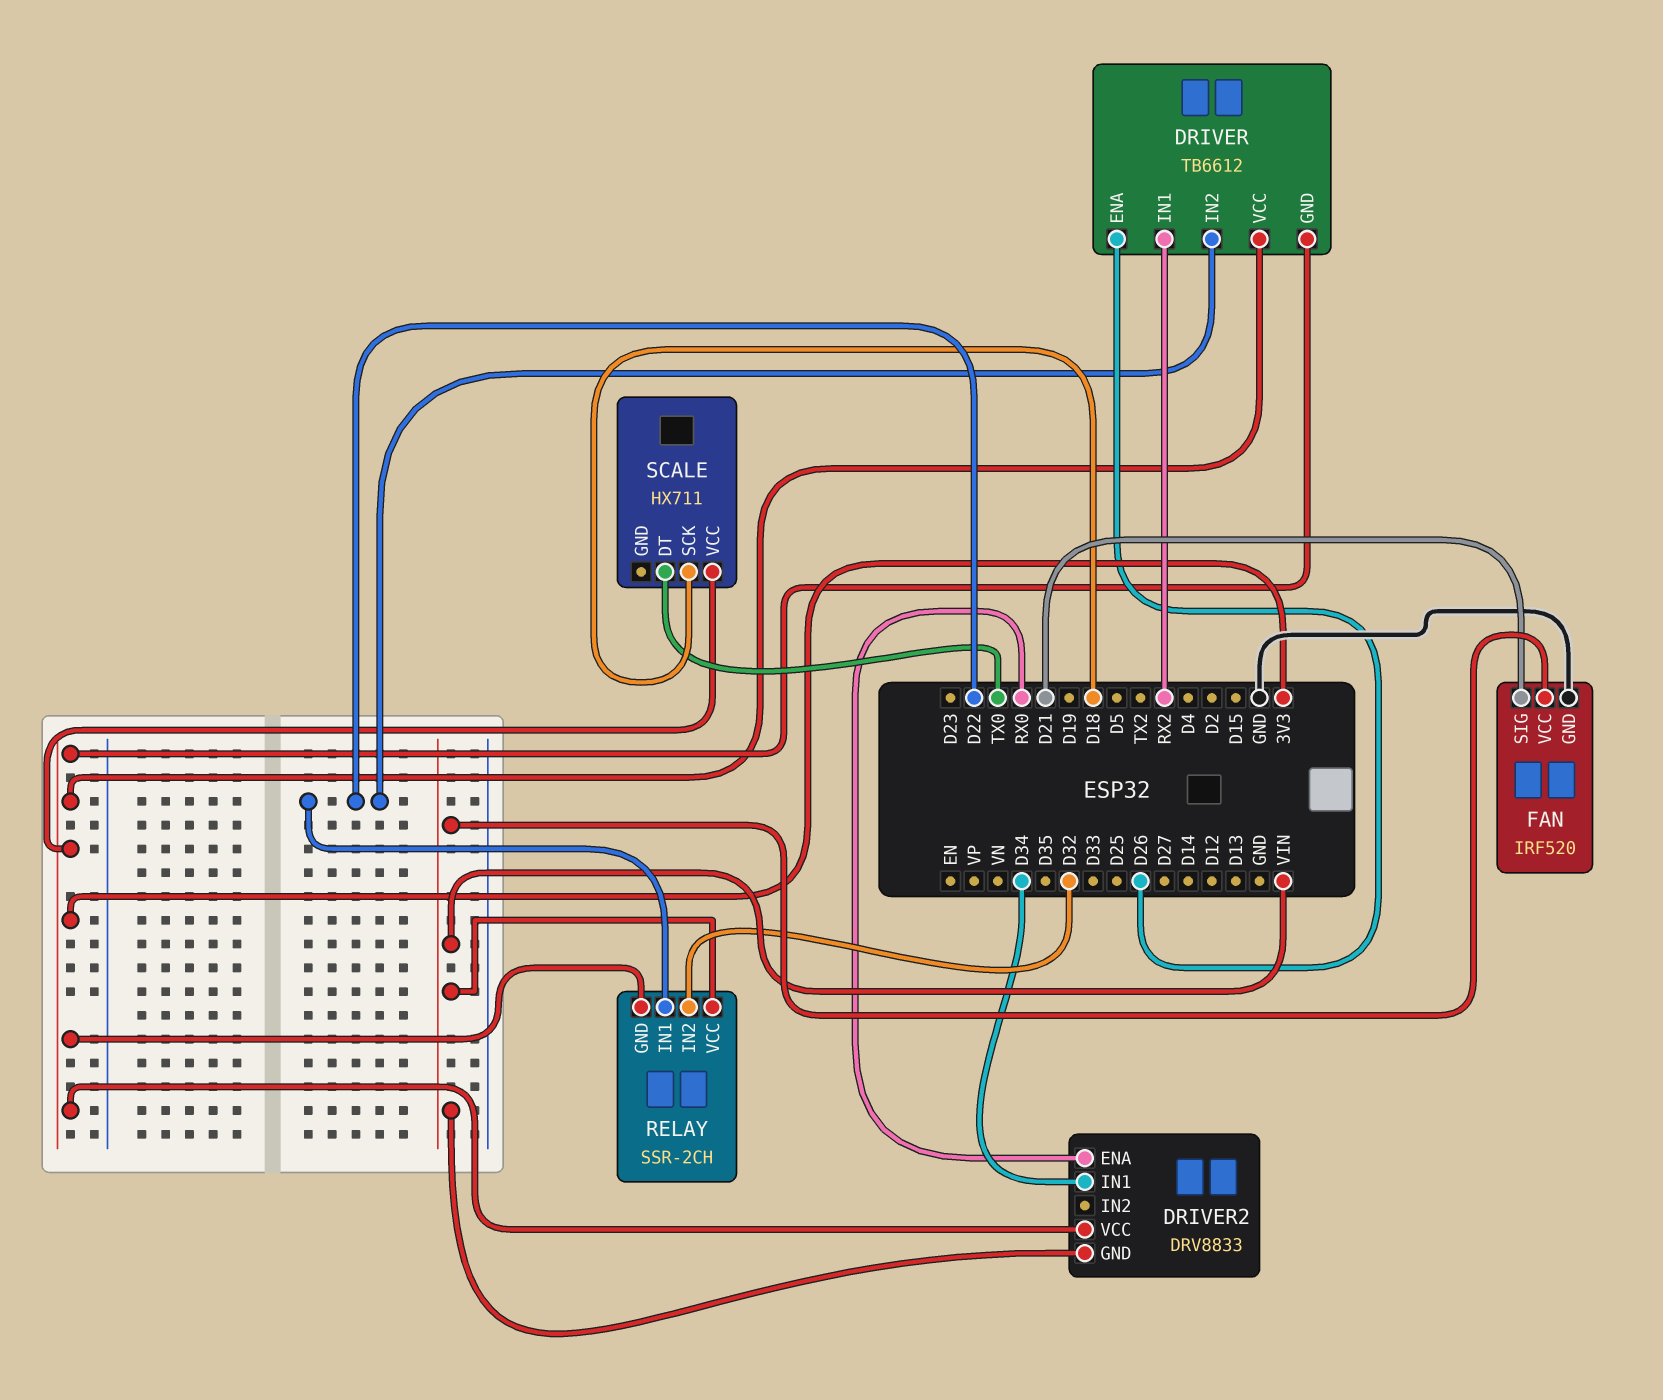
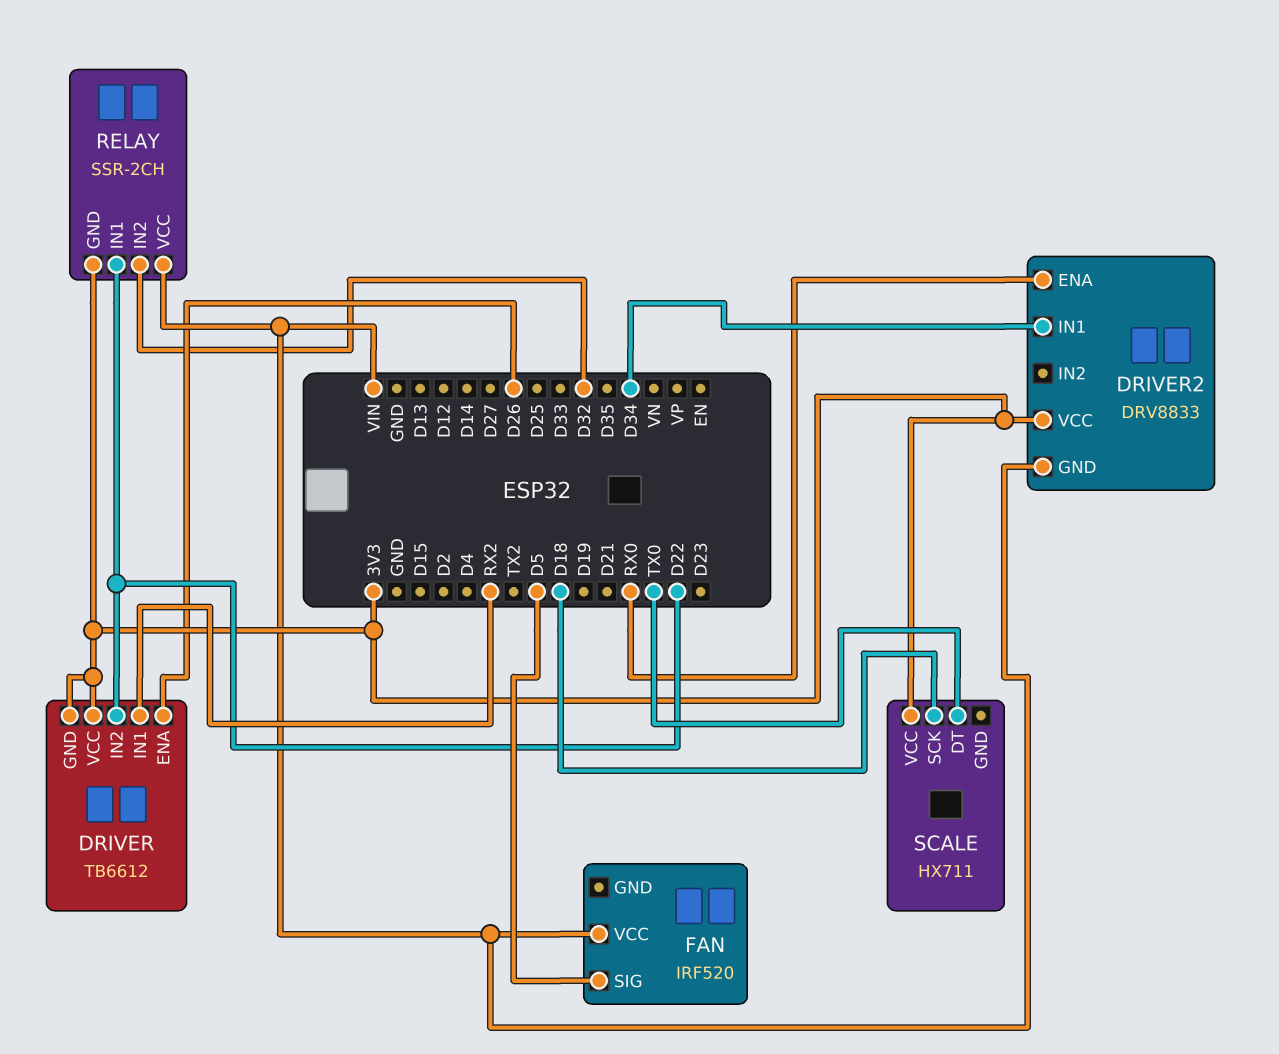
FAN pin GND: GND -> none
FAN pin SIG: D21 -> D5

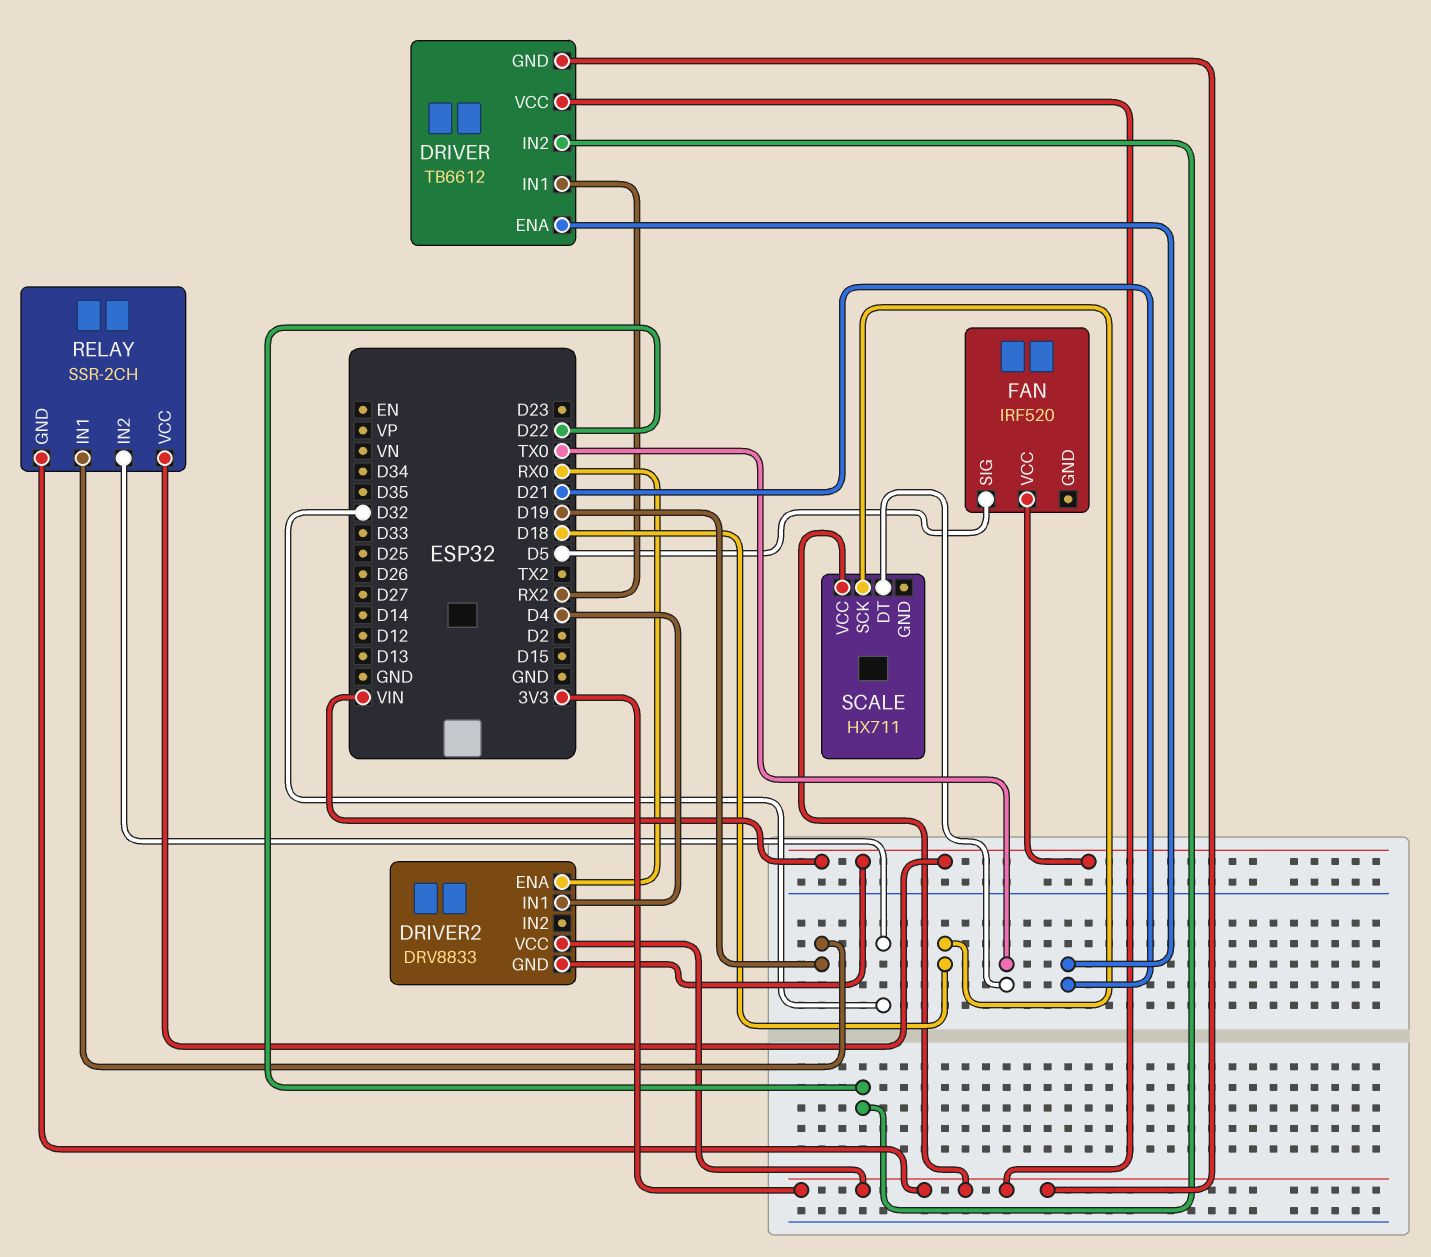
DRIVER pin ENA: D26 -> D21
DRIVER2 pin IN1: D34 -> D4
RELAY pin IN1: D22 -> D19

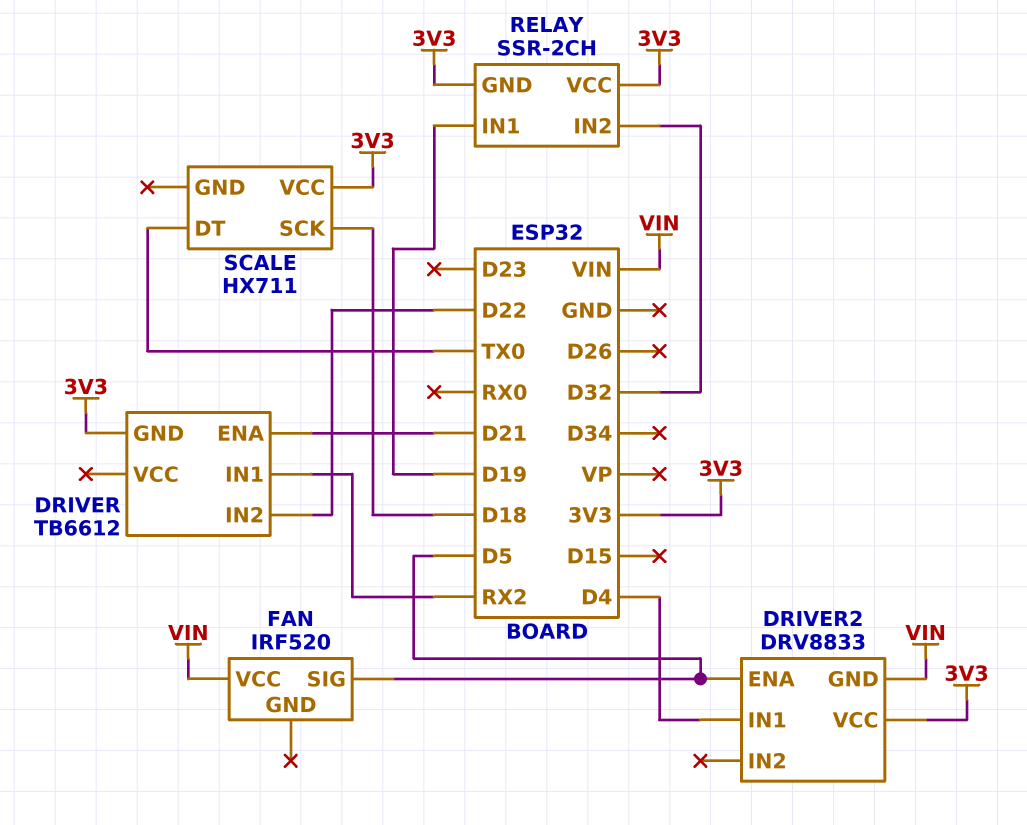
DRIVER pin VCC: 3V3 -> none
DRIVER2 pin ENA: RX0 -> D5
RELAY pin VCC: VIN -> 3V3

